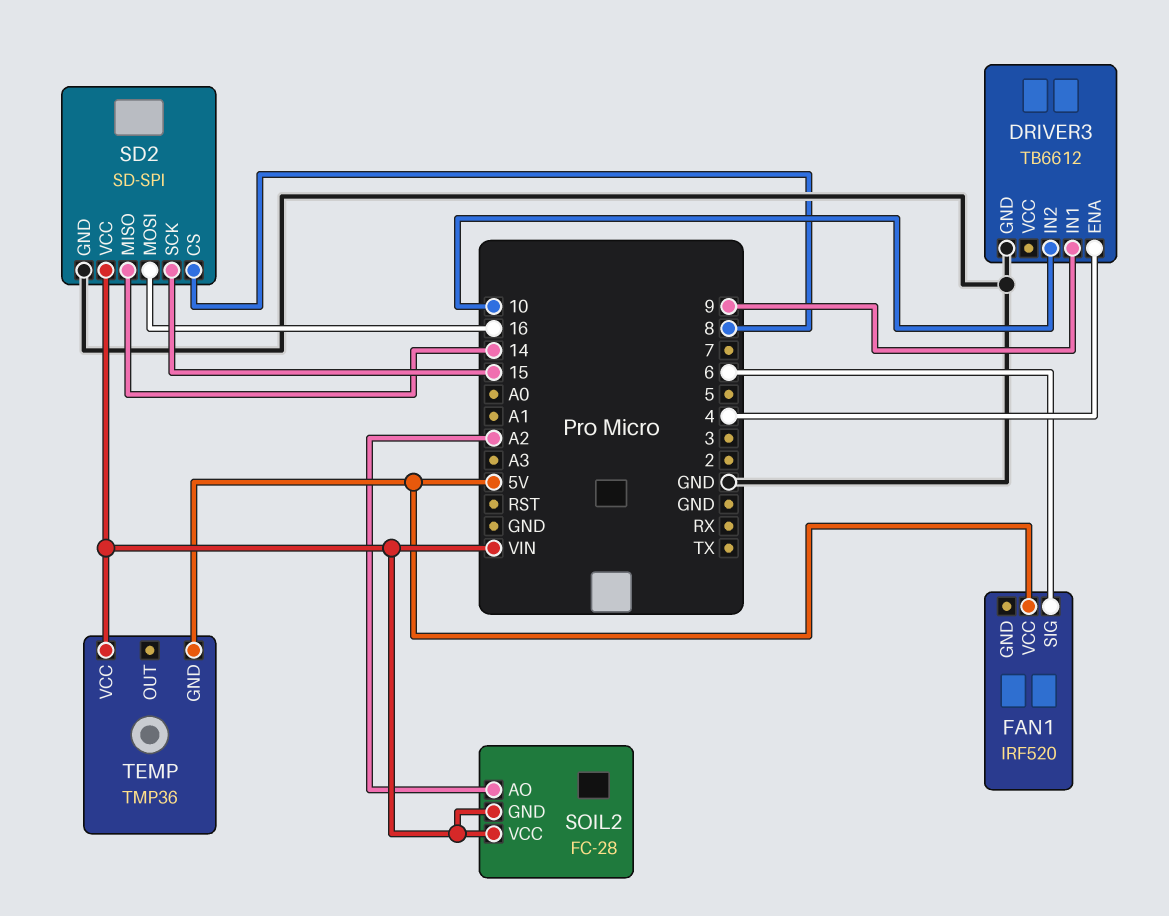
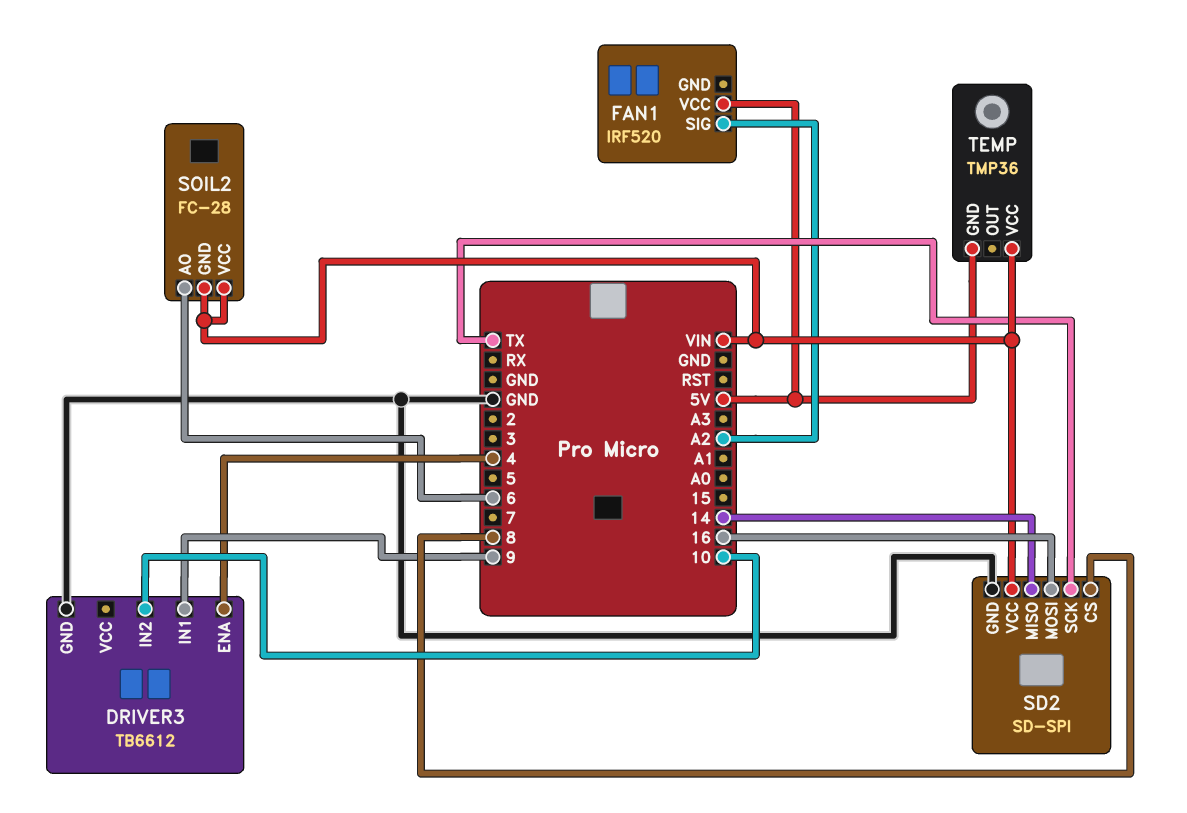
FAN1 pin SIG: 6 -> A2
SD2 pin SCK: 15 -> TX
SOIL2 pin AO: A2 -> 6

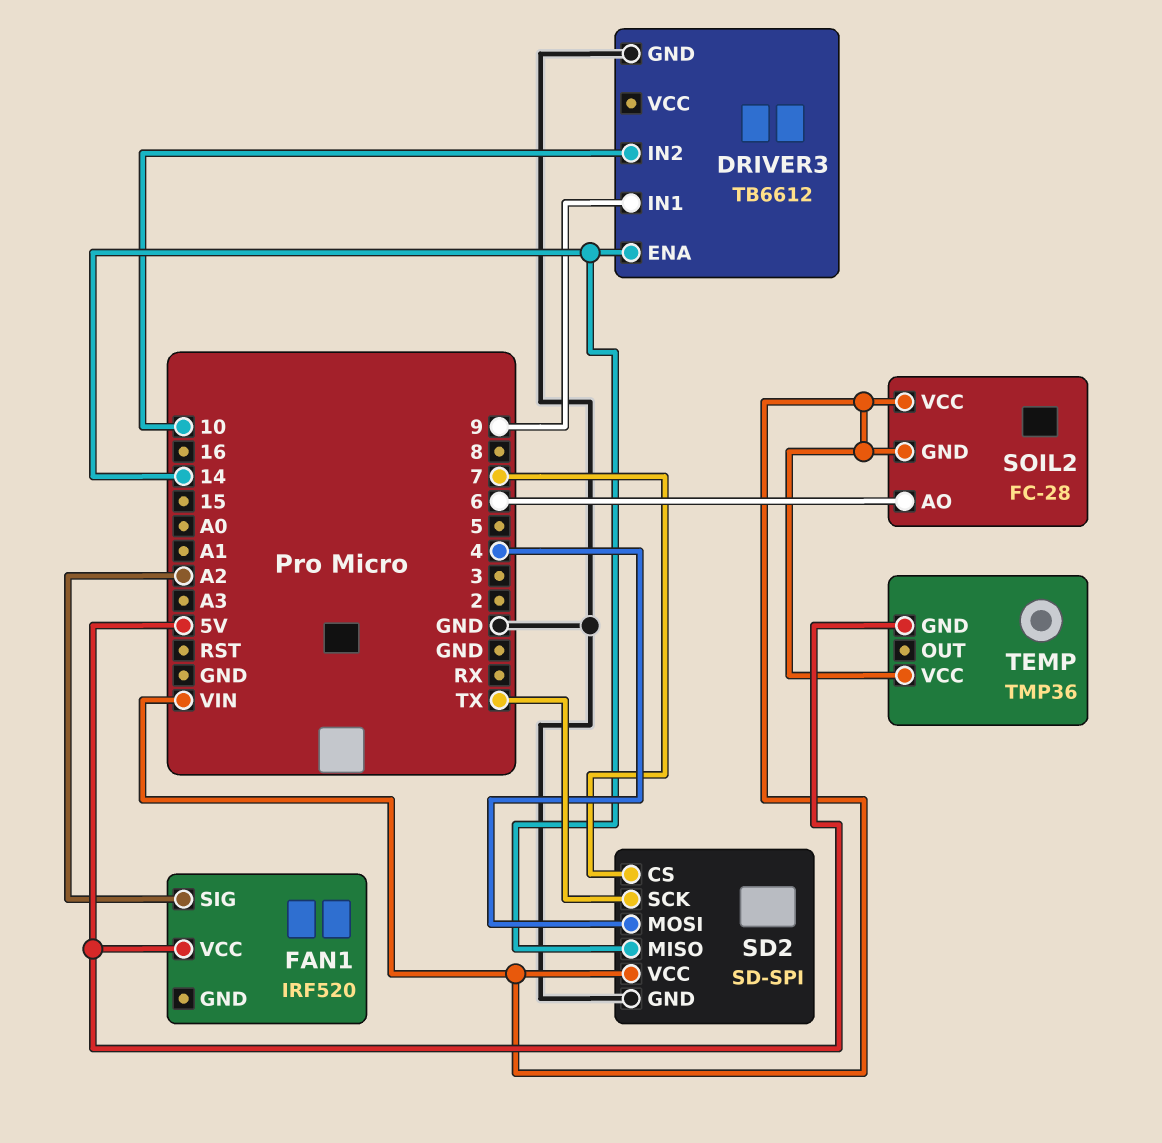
DRIVER3 pin ENA: 4 -> 14
SD2 pin CS: 8 -> 7
SD2 pin MOSI: 16 -> 4

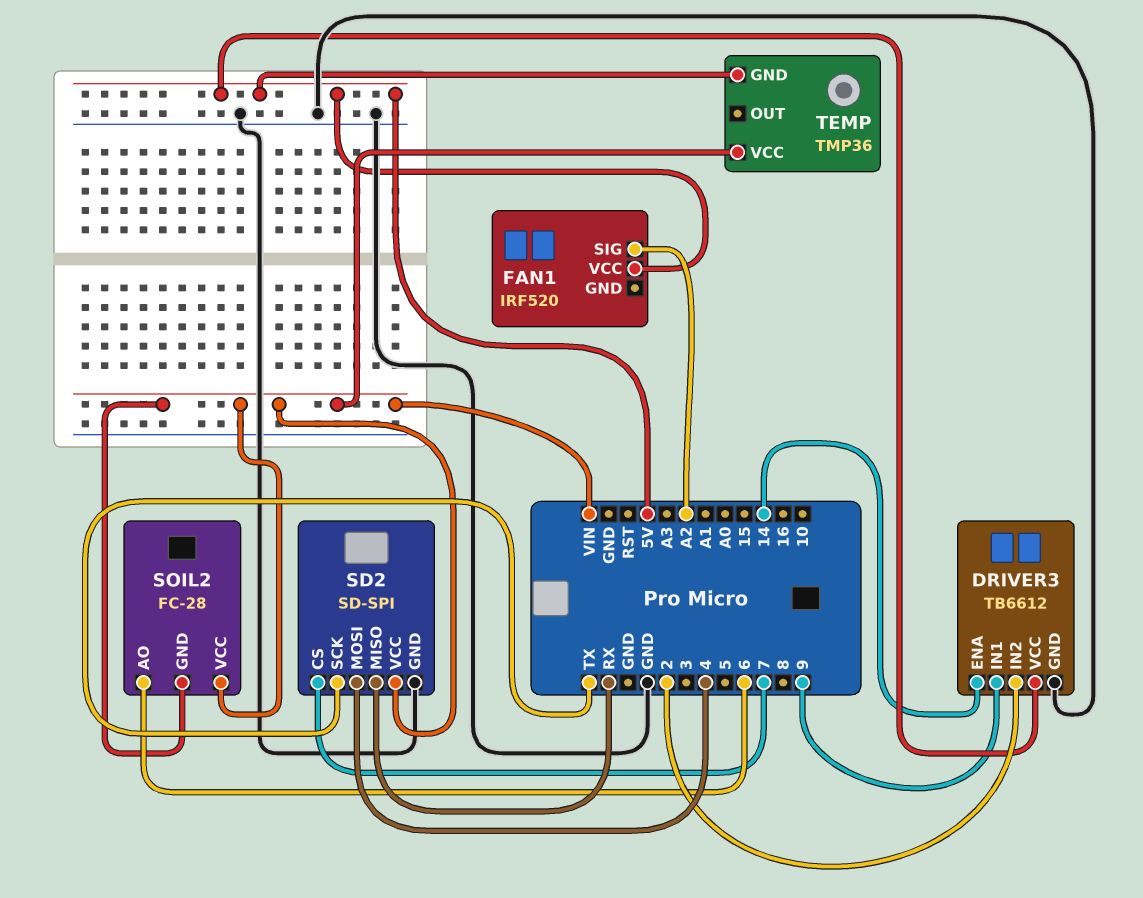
DRIVER3 pin IN2: 10 -> 2
DRIVER3 pin VCC: none -> 5V
SD2 pin MISO: 14 -> RX

